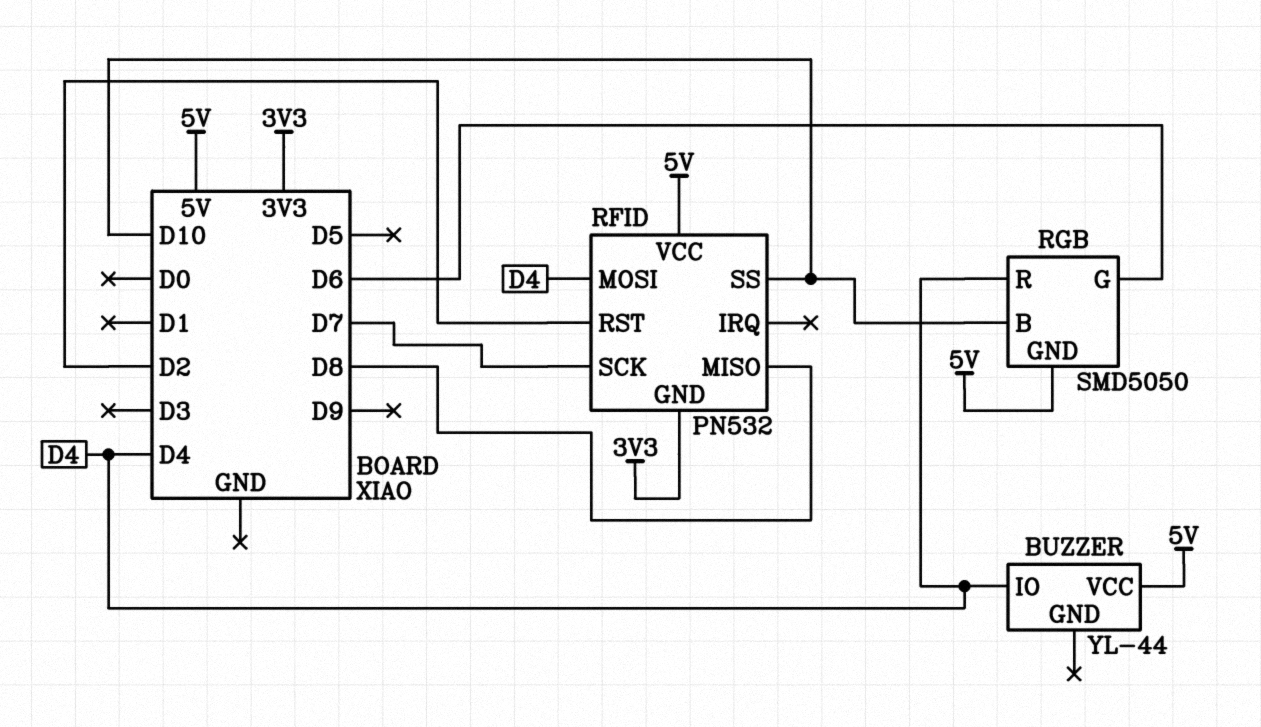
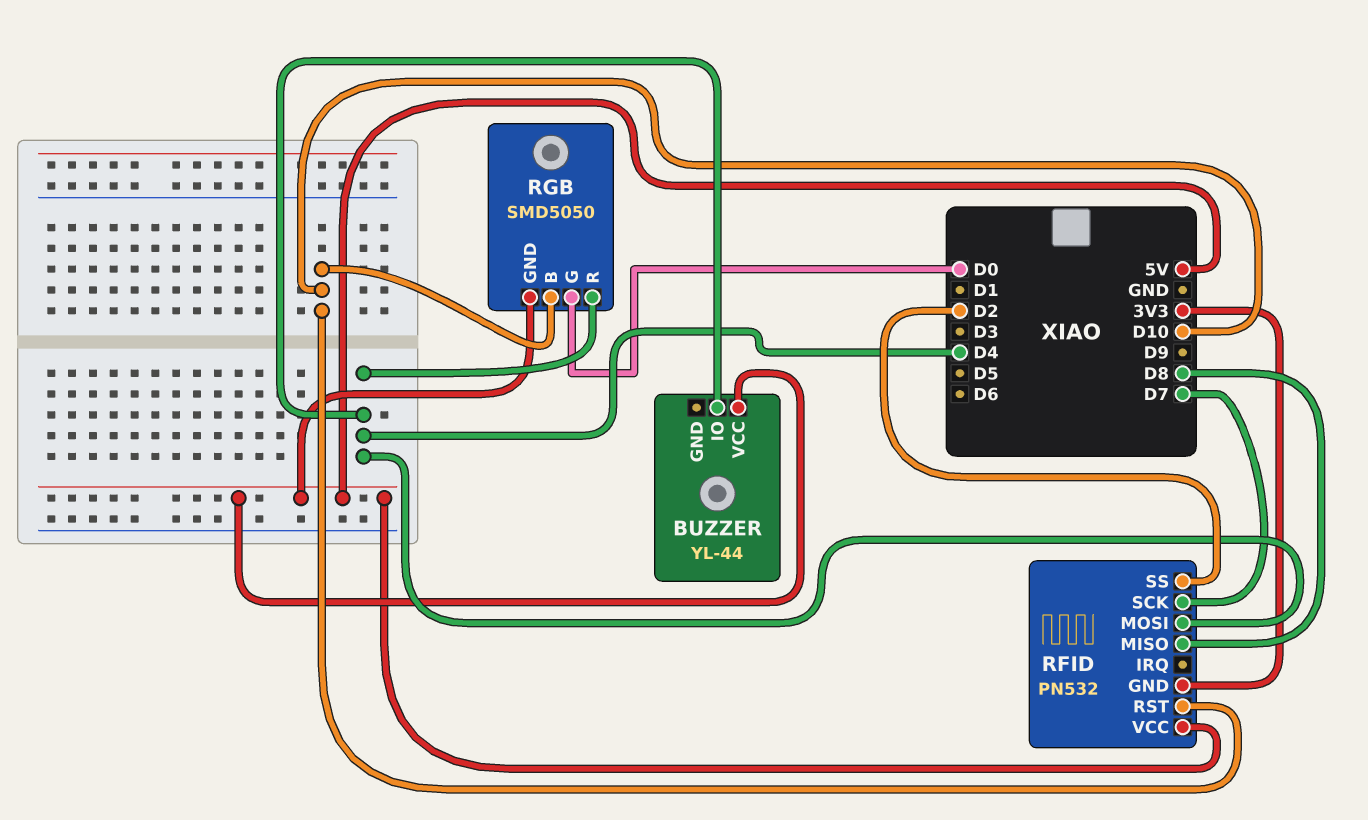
RFID pin RST: D2 -> D10
RFID pin SS: D10 -> D2
RGB pin G: D6 -> D0

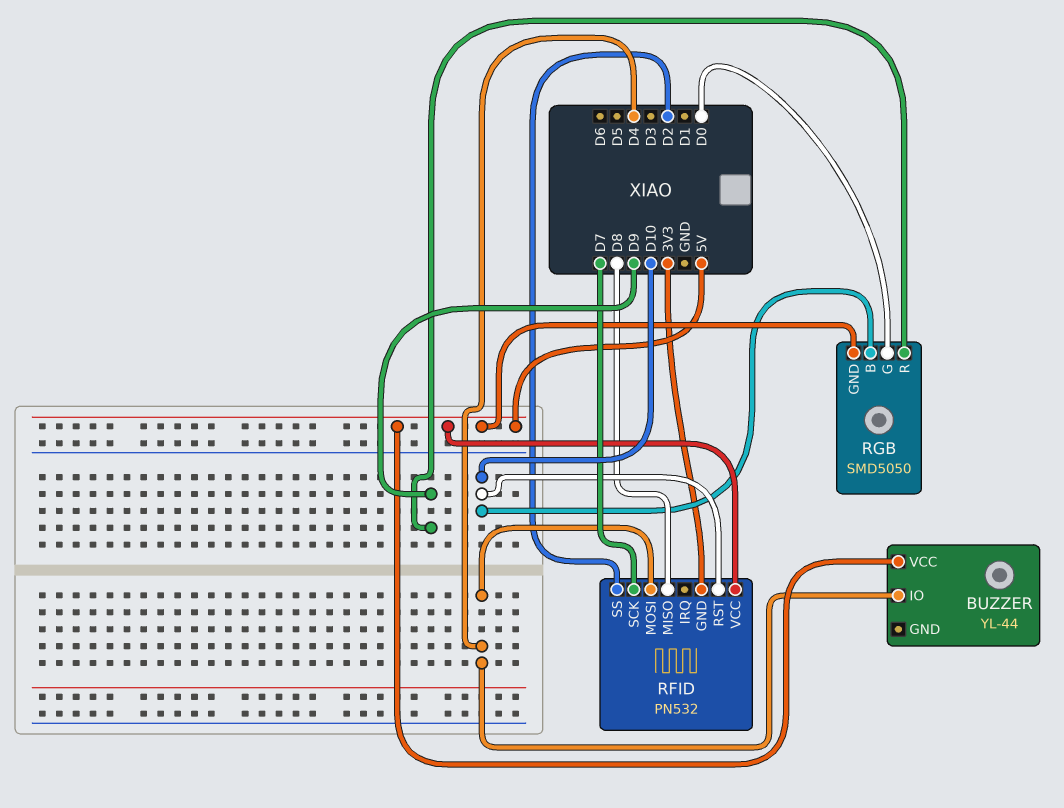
RGB pin R: D4 -> D9

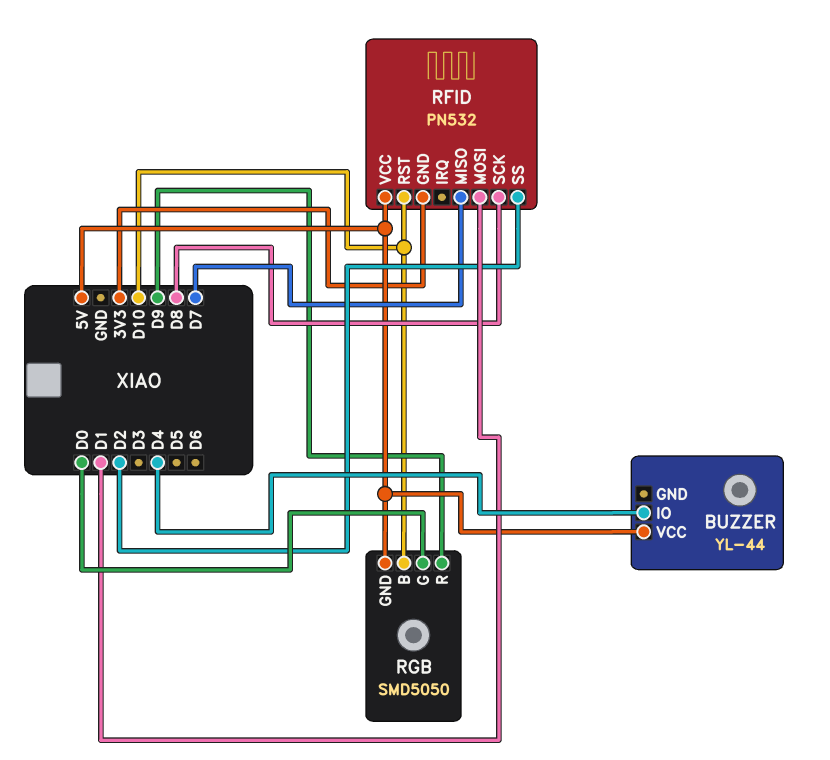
RFID pin MISO: D8 -> D7
RFID pin MOSI: D4 -> D1
RFID pin SCK: D7 -> D8

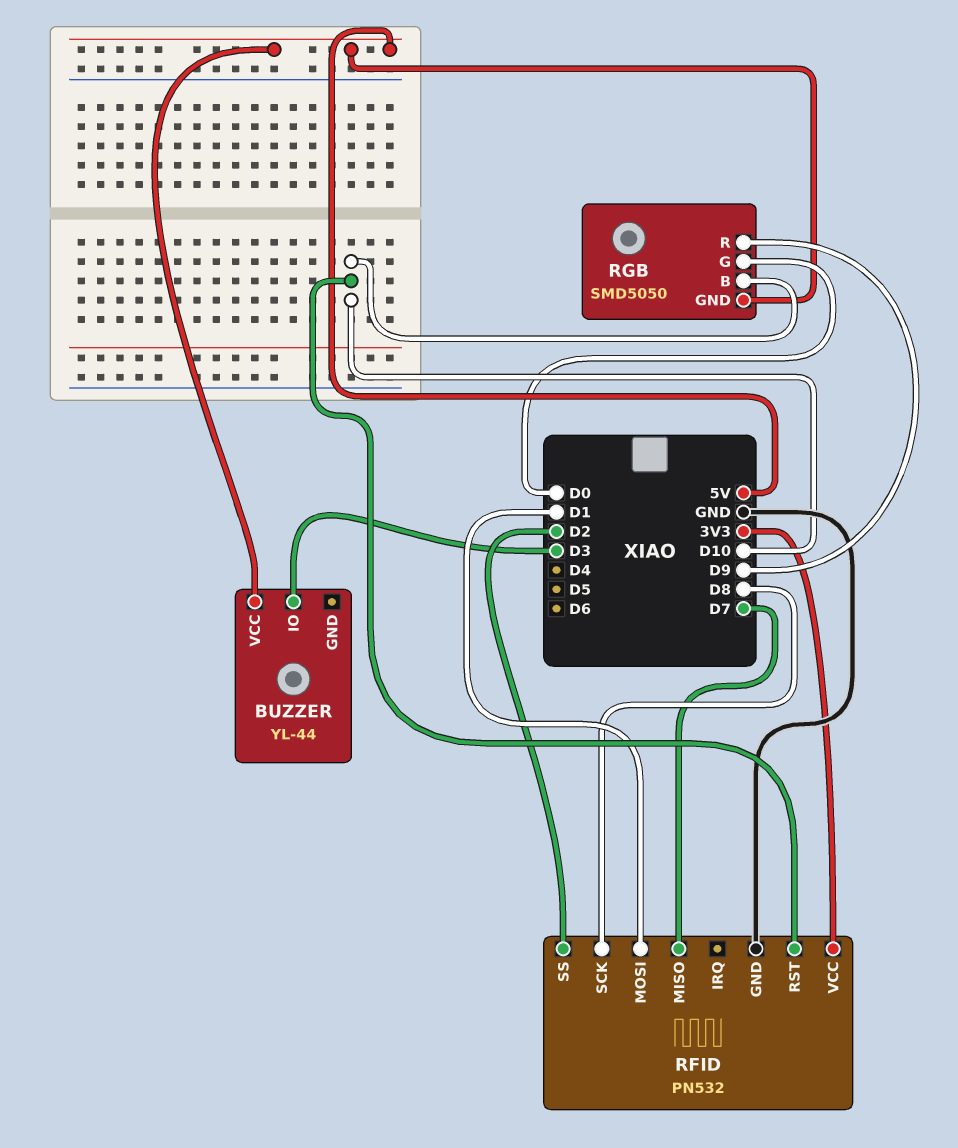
BUZZER pin IO: D4 -> D3
RFID pin GND: 3V3 -> GND
RFID pin VCC: 5V -> 3V3

